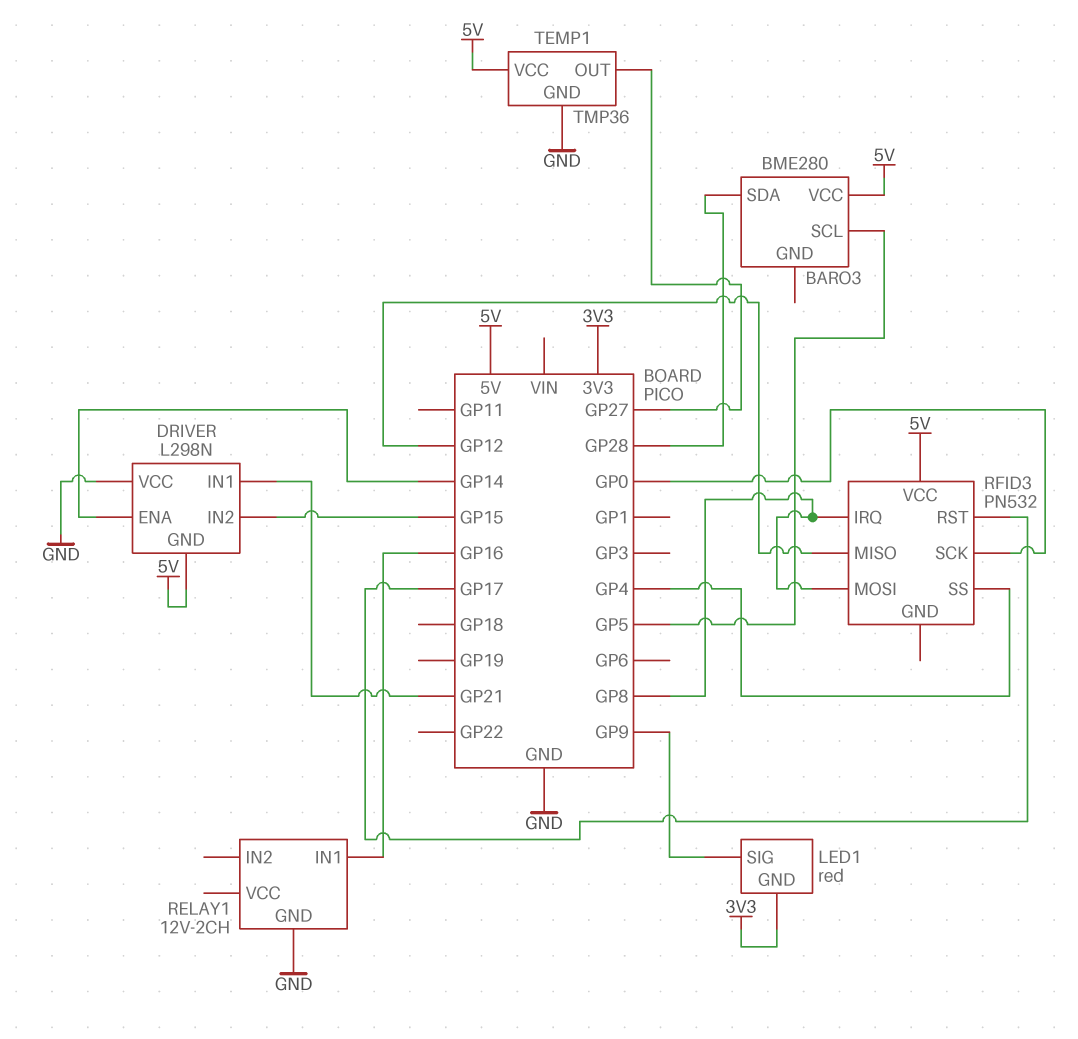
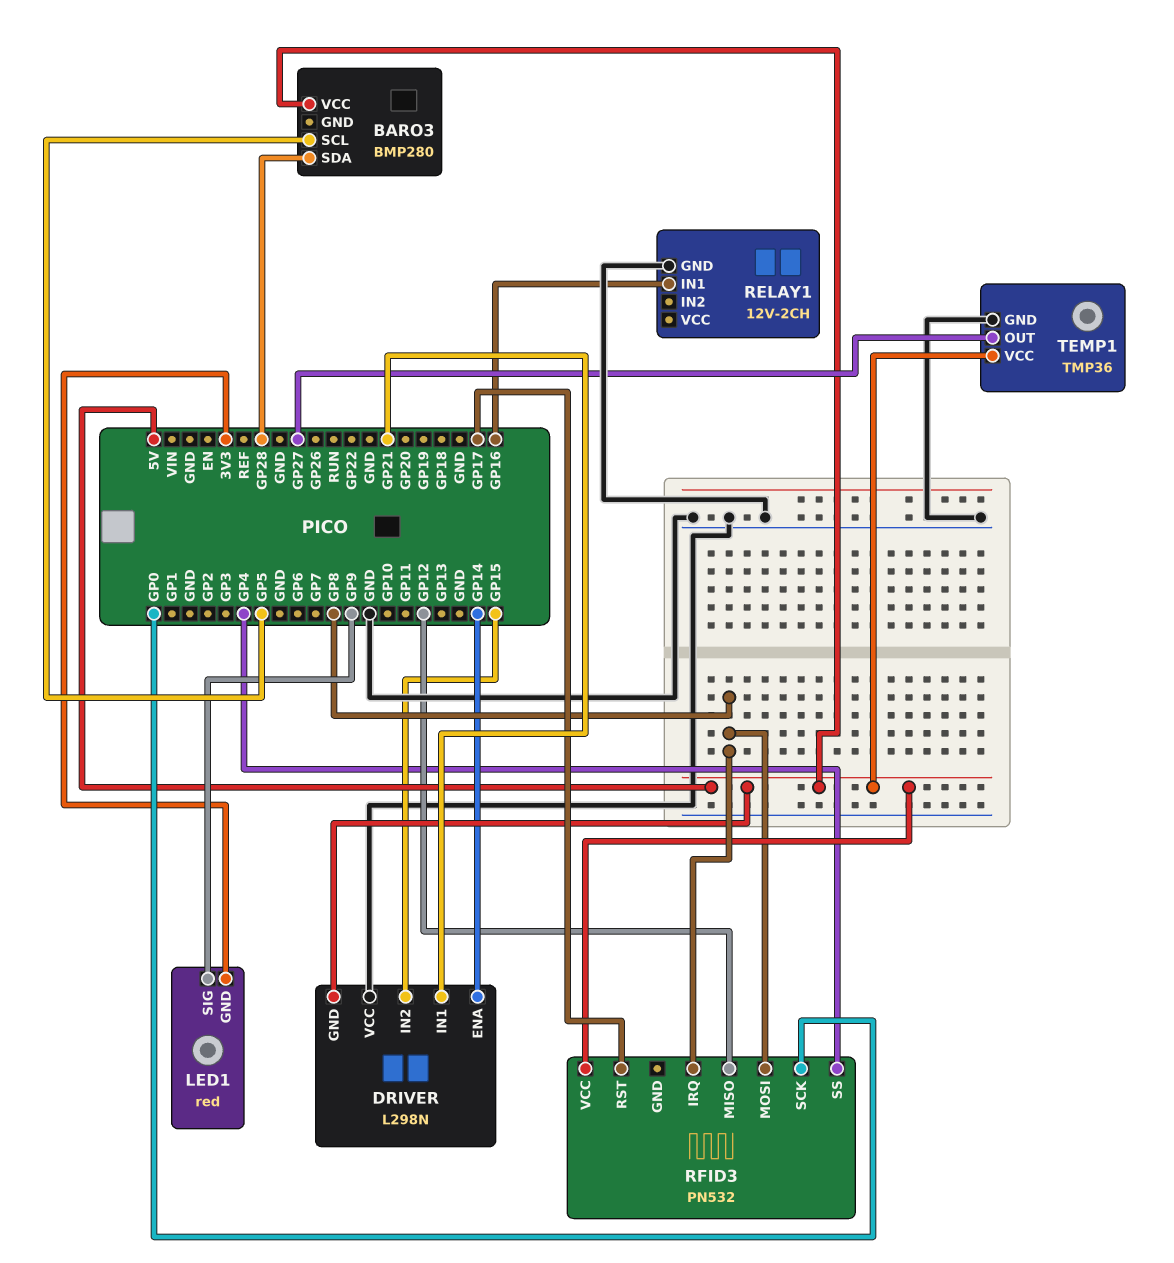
BARO3: BME280 -> BMP280

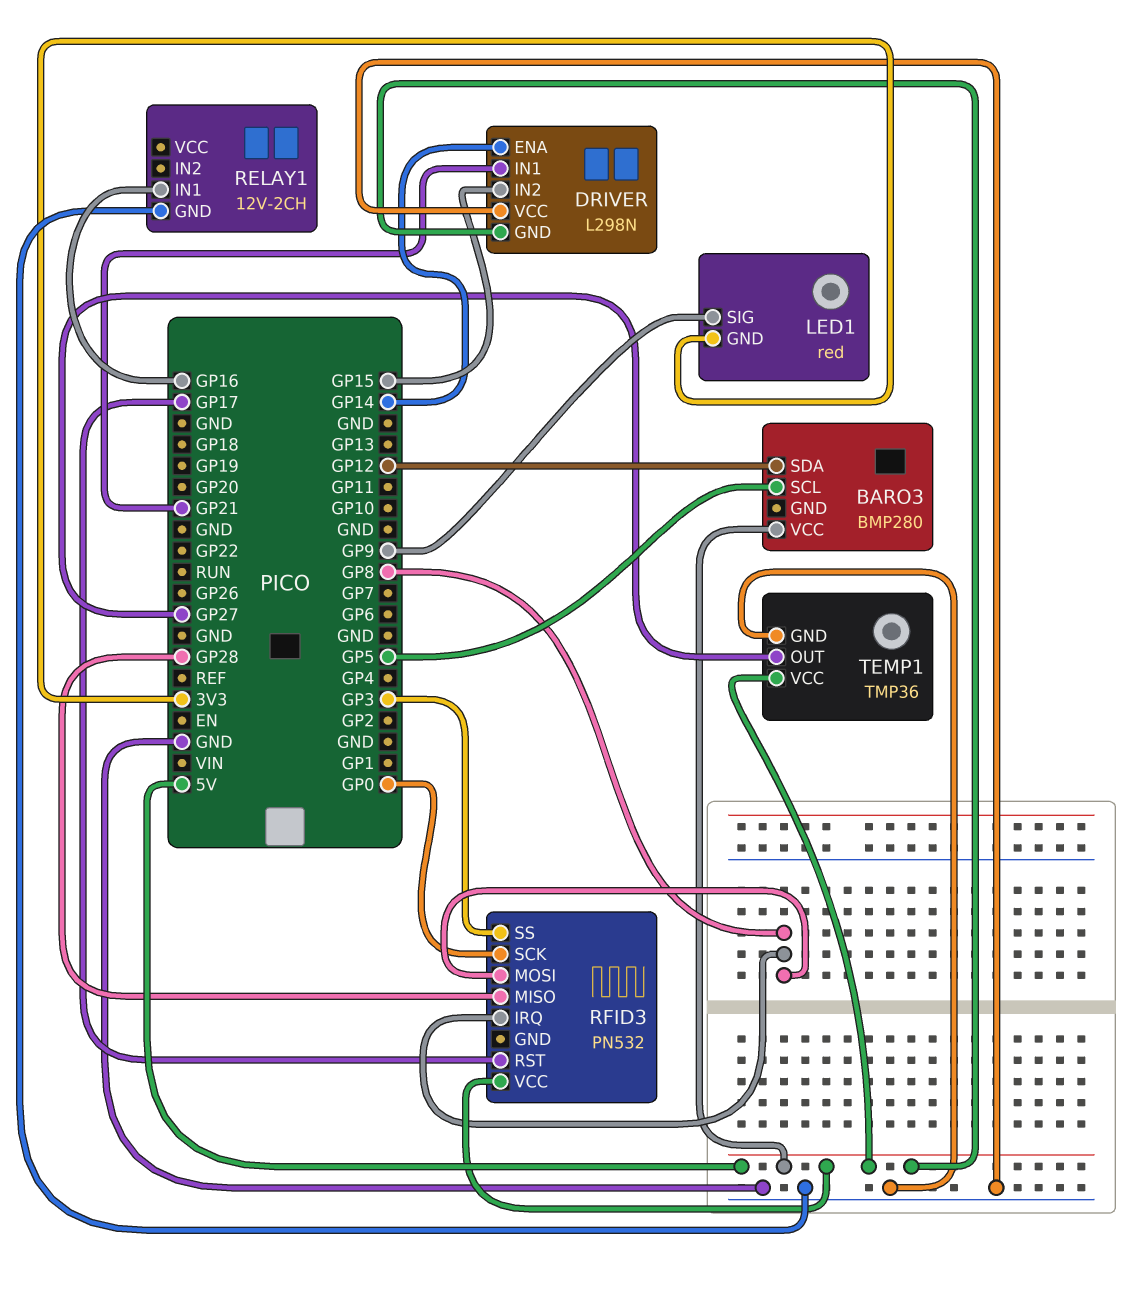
BARO3 pin SDA: GP28 -> GP12
RFID3 pin MISO: GP12 -> GP28
RFID3 pin SS: GP4 -> GP3

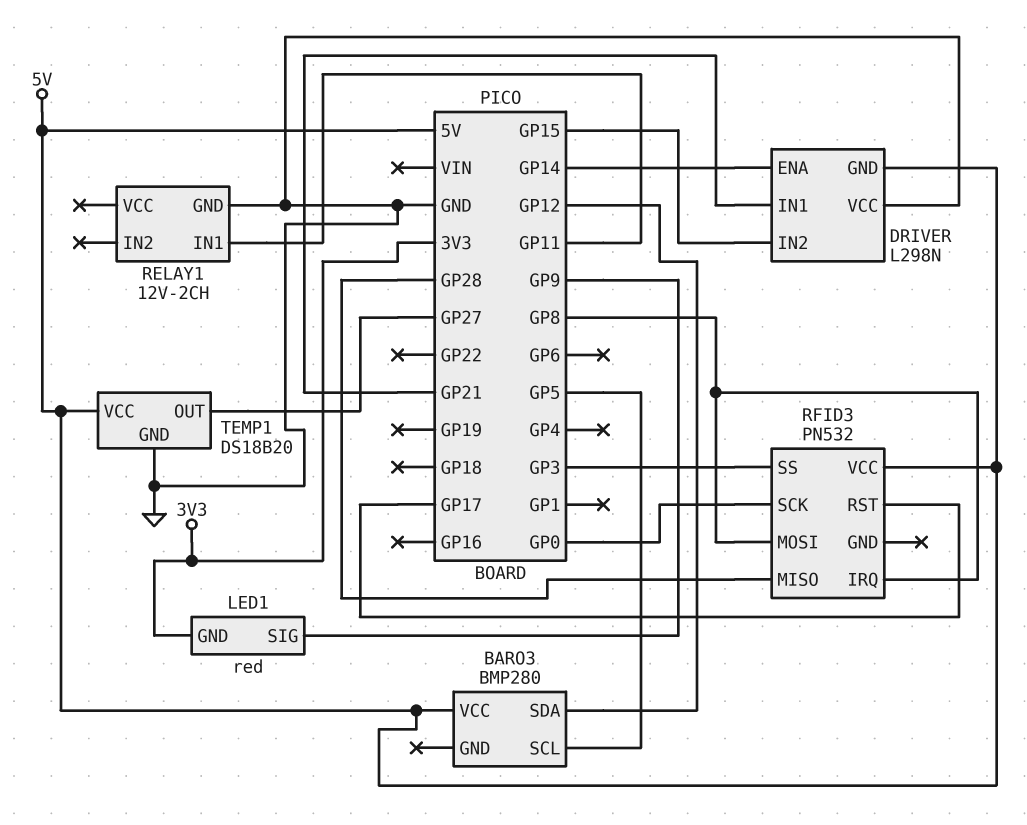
RELAY1 pin IN1: GP16 -> GP11
TEMP1: TMP36 -> DS18B20

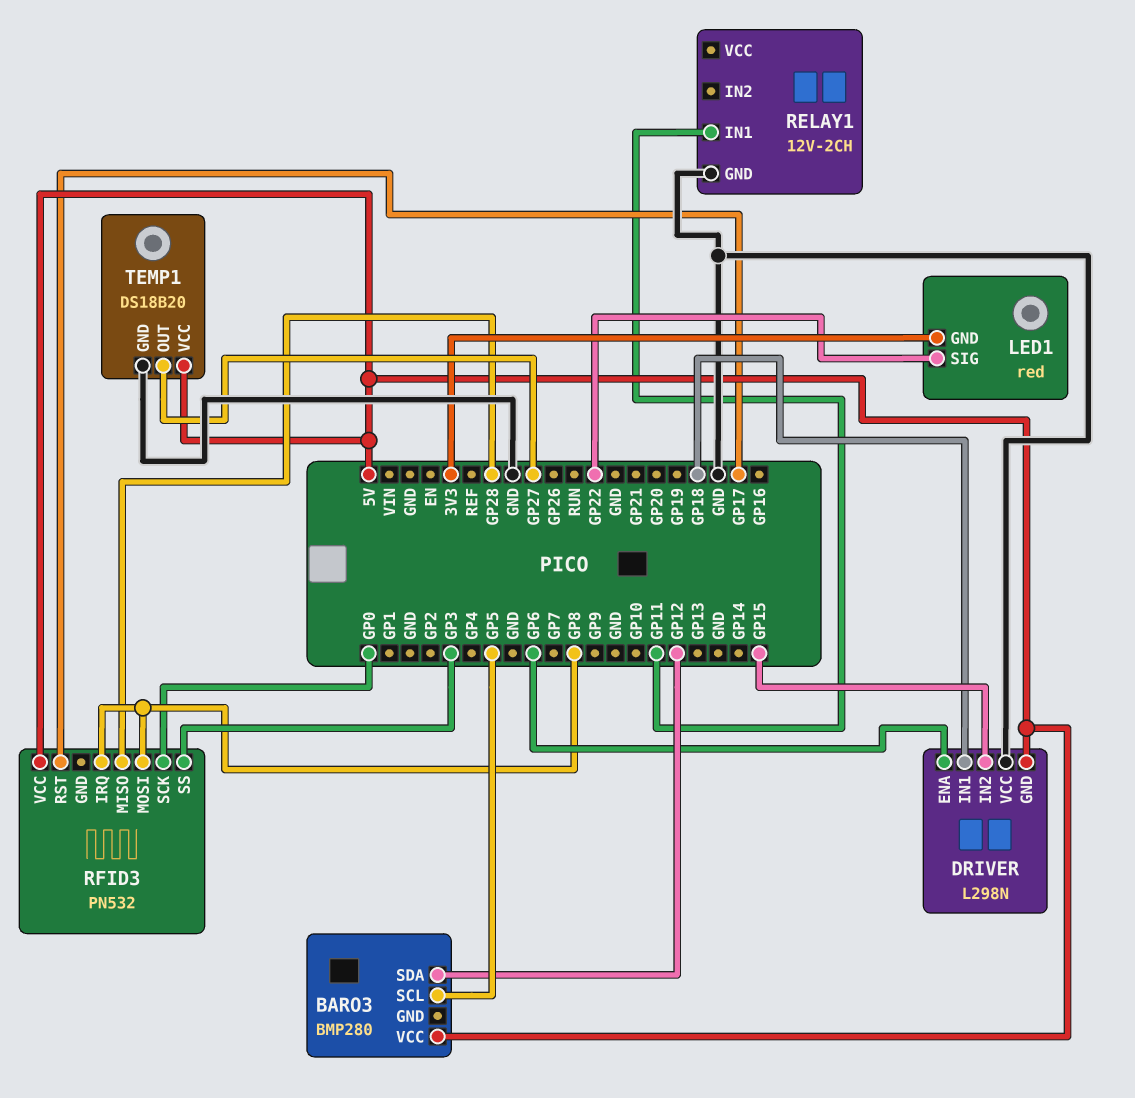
DRIVER pin ENA: GP14 -> GP6
DRIVER pin IN1: GP21 -> GP18
LED1 pin SIG: GP9 -> GP22

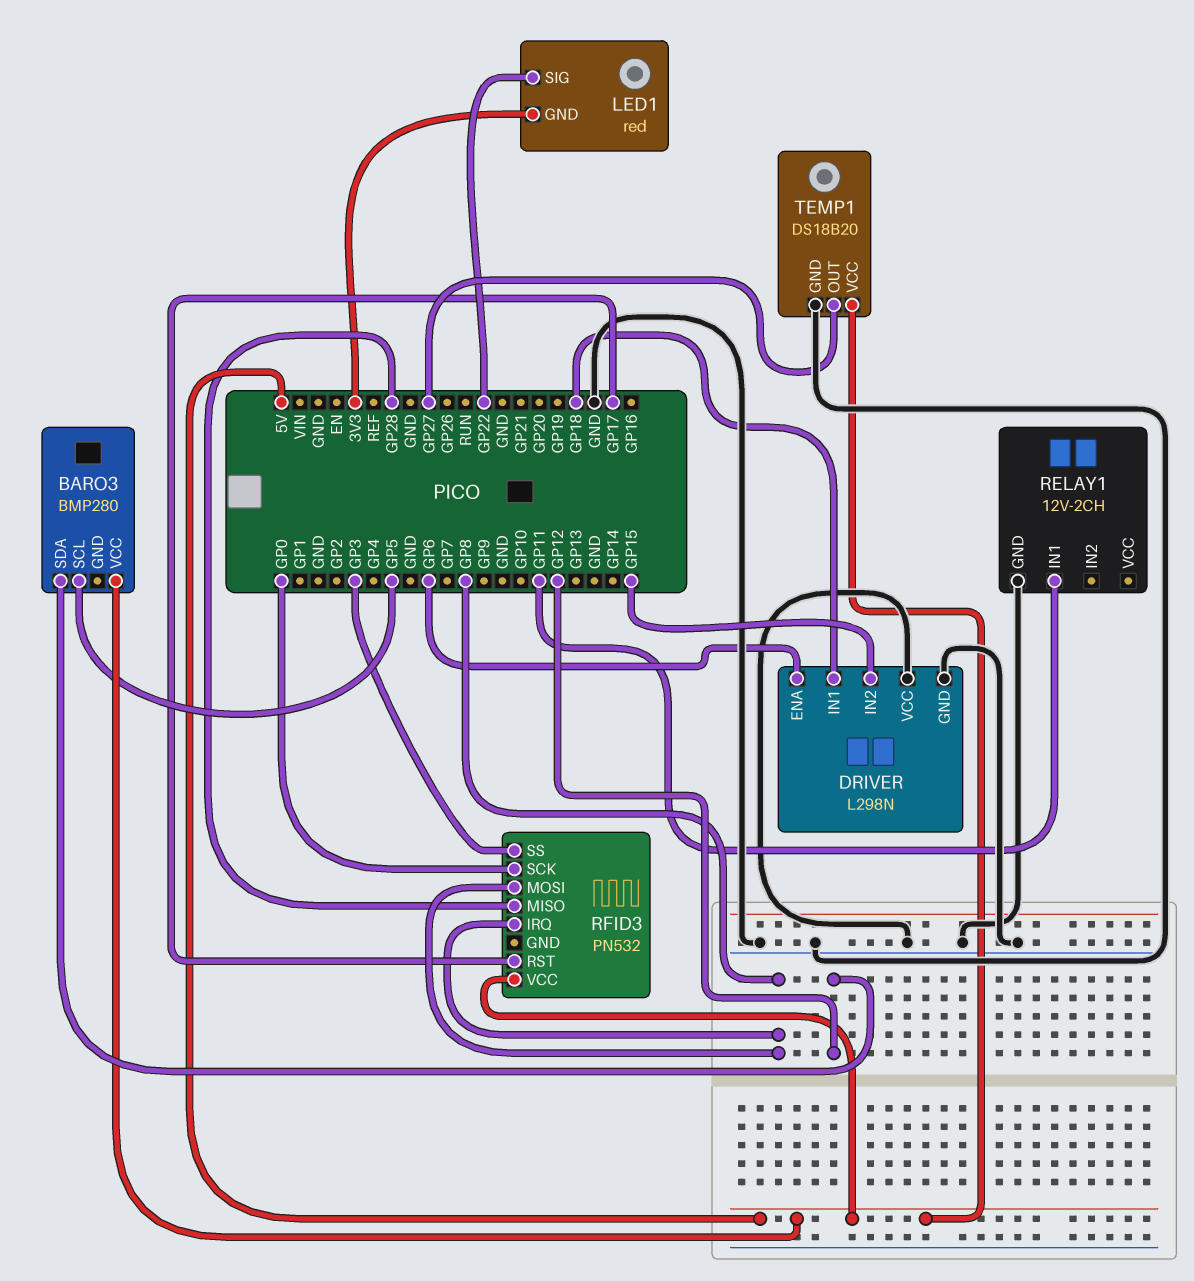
DRIVER pin GND: 5V -> GND

